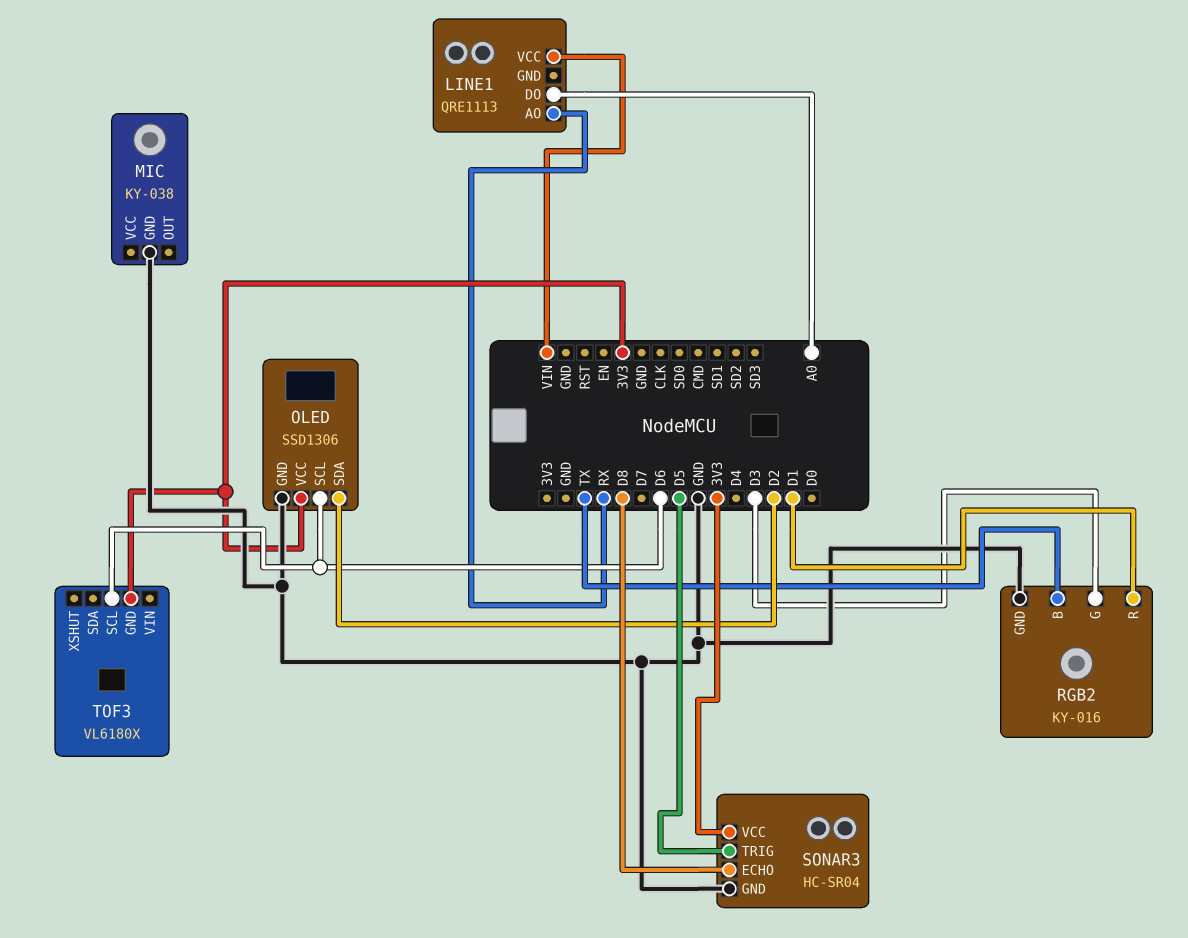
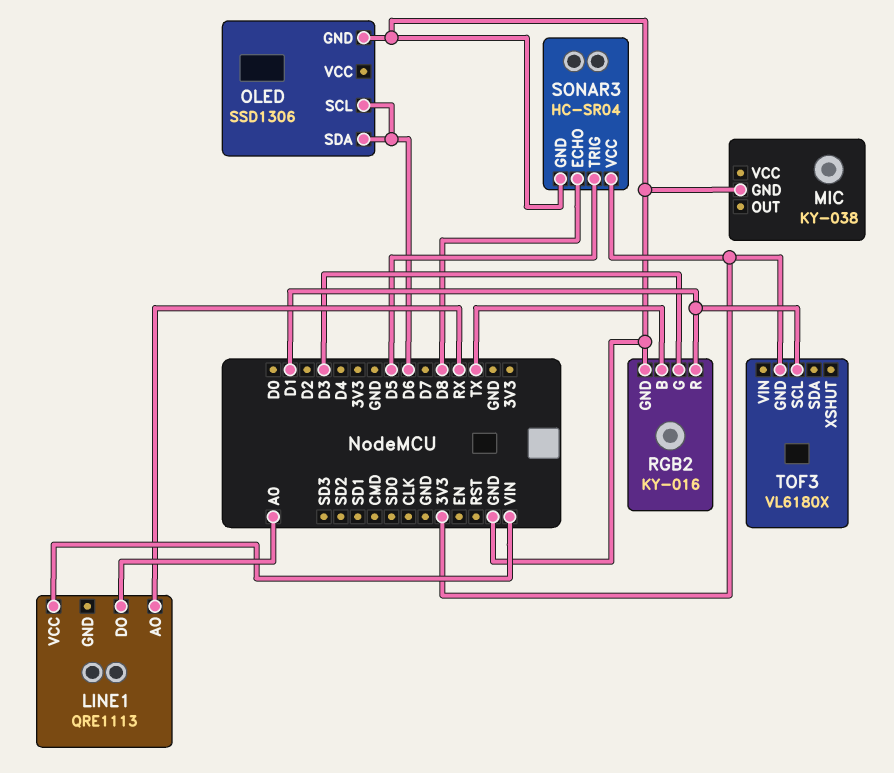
OLED pin SDA: D2 -> D6
OLED pin VCC: 3V3 -> none
TOF3 pin SCL: D6 -> D1

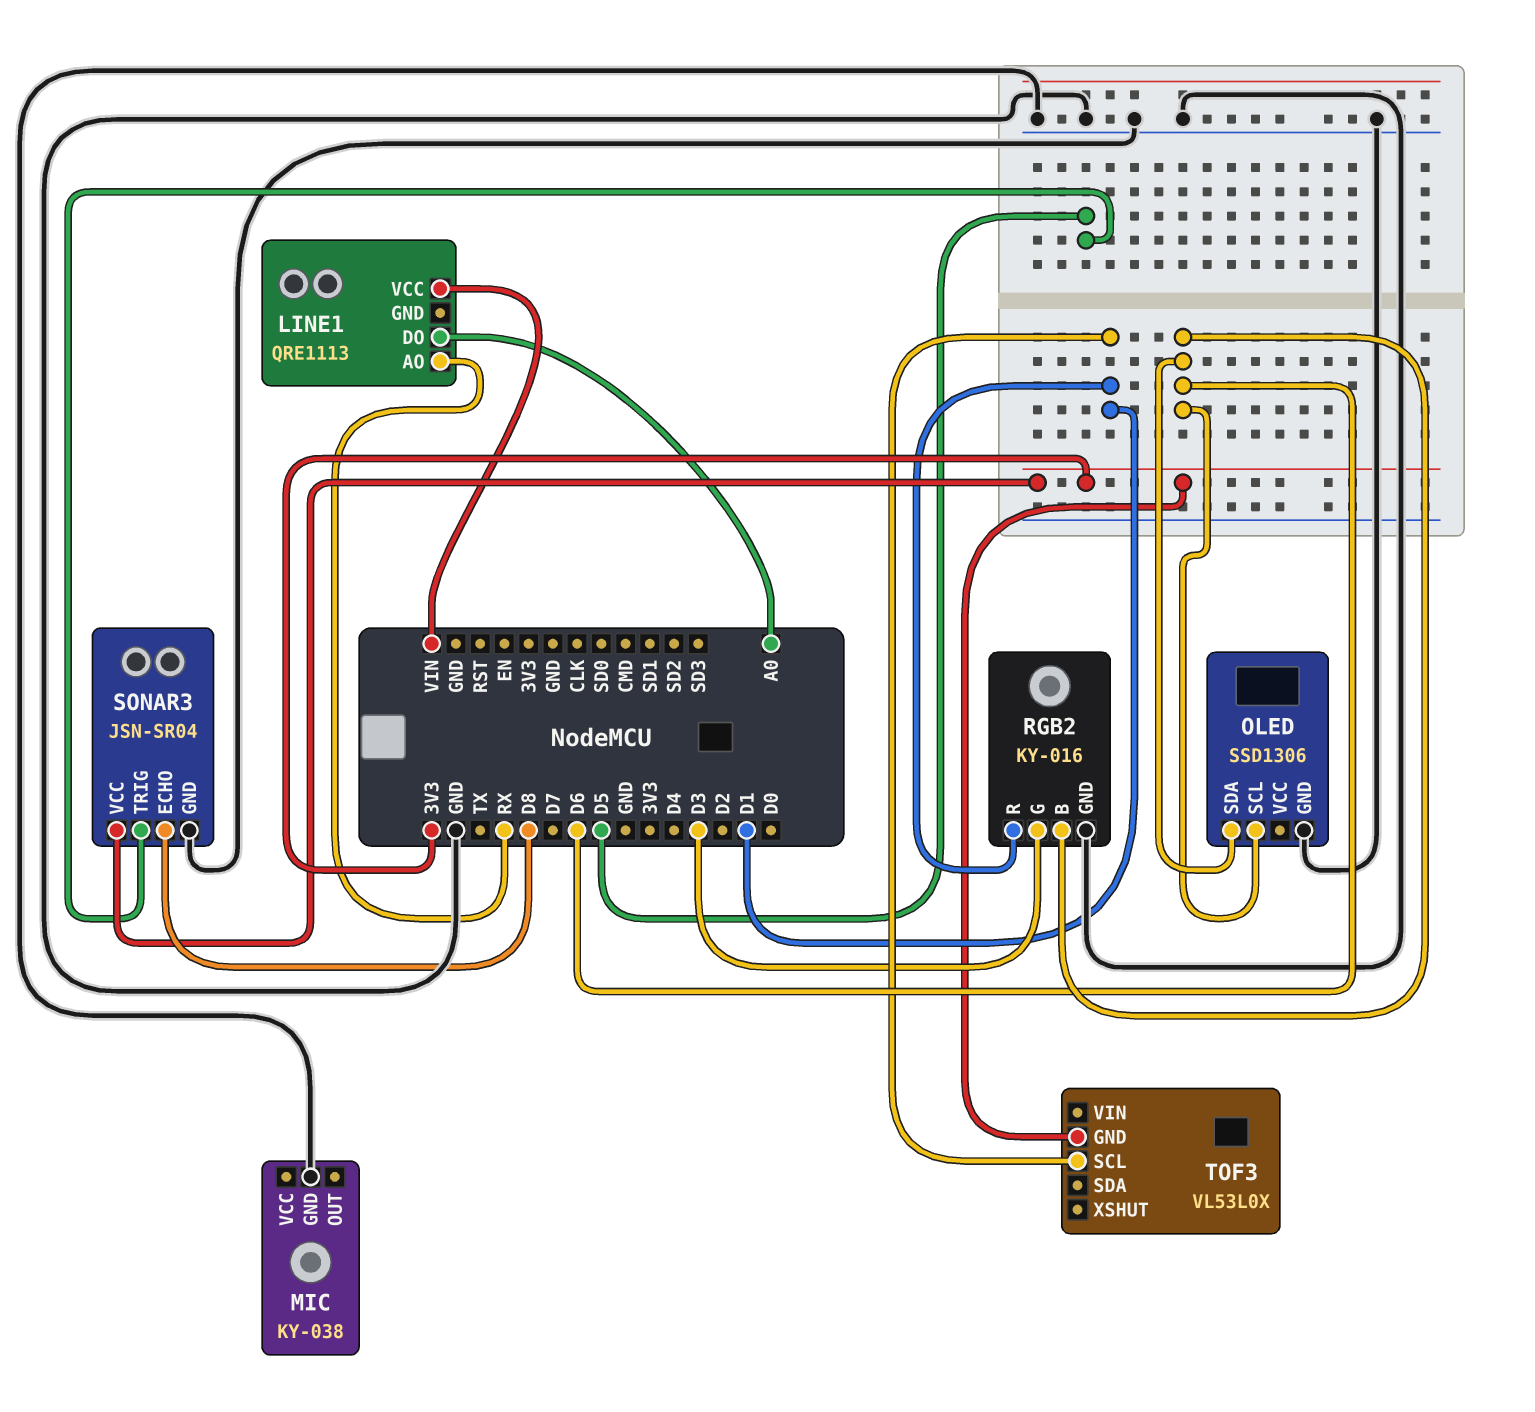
RGB2 pin B: TX -> D6
SONAR3: HC-SR04 -> JSN-SR04
TOF3: VL6180X -> VL53L0X

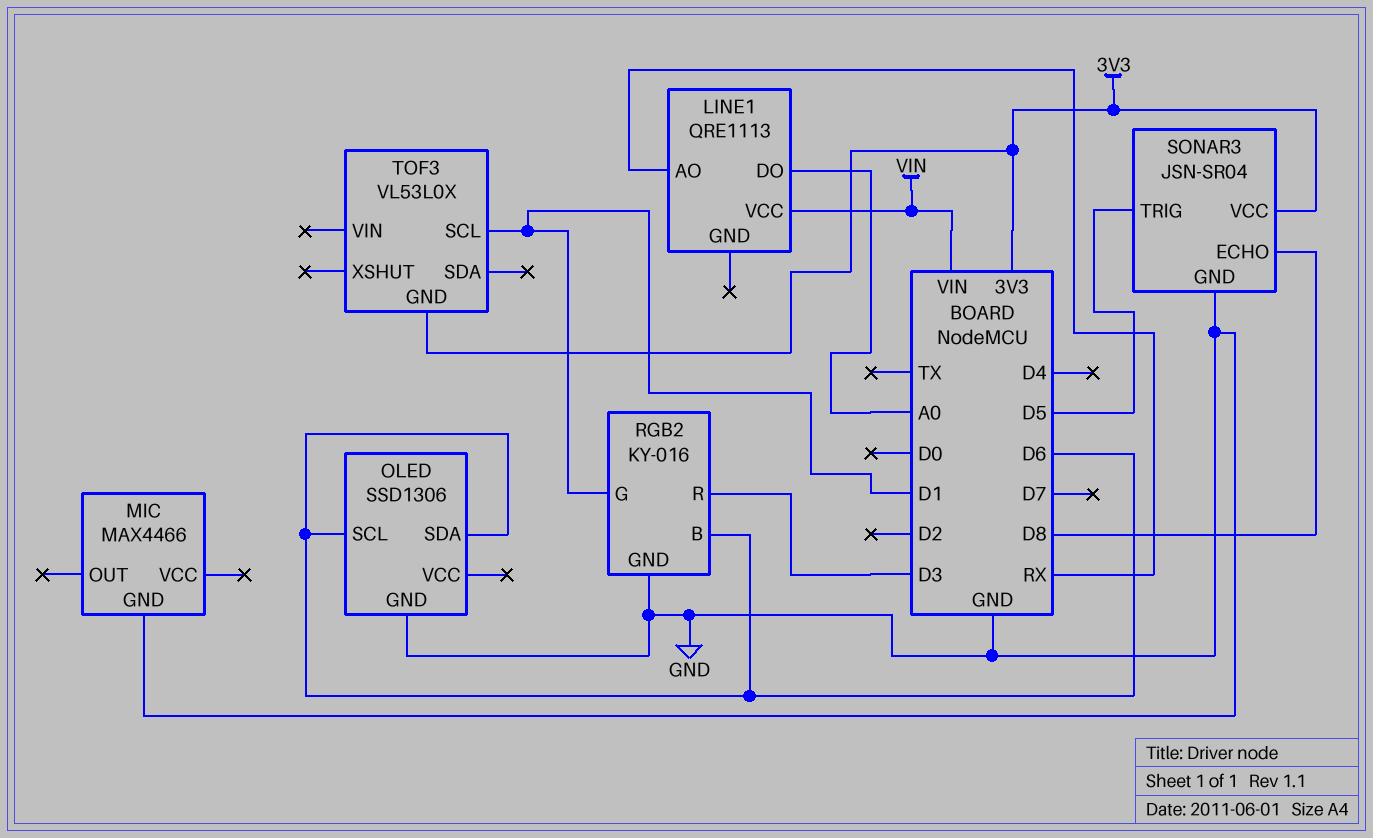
MIC: KY-038 -> MAX4466
RGB2 pin G: D3 -> D1
RGB2 pin R: D1 -> D3

